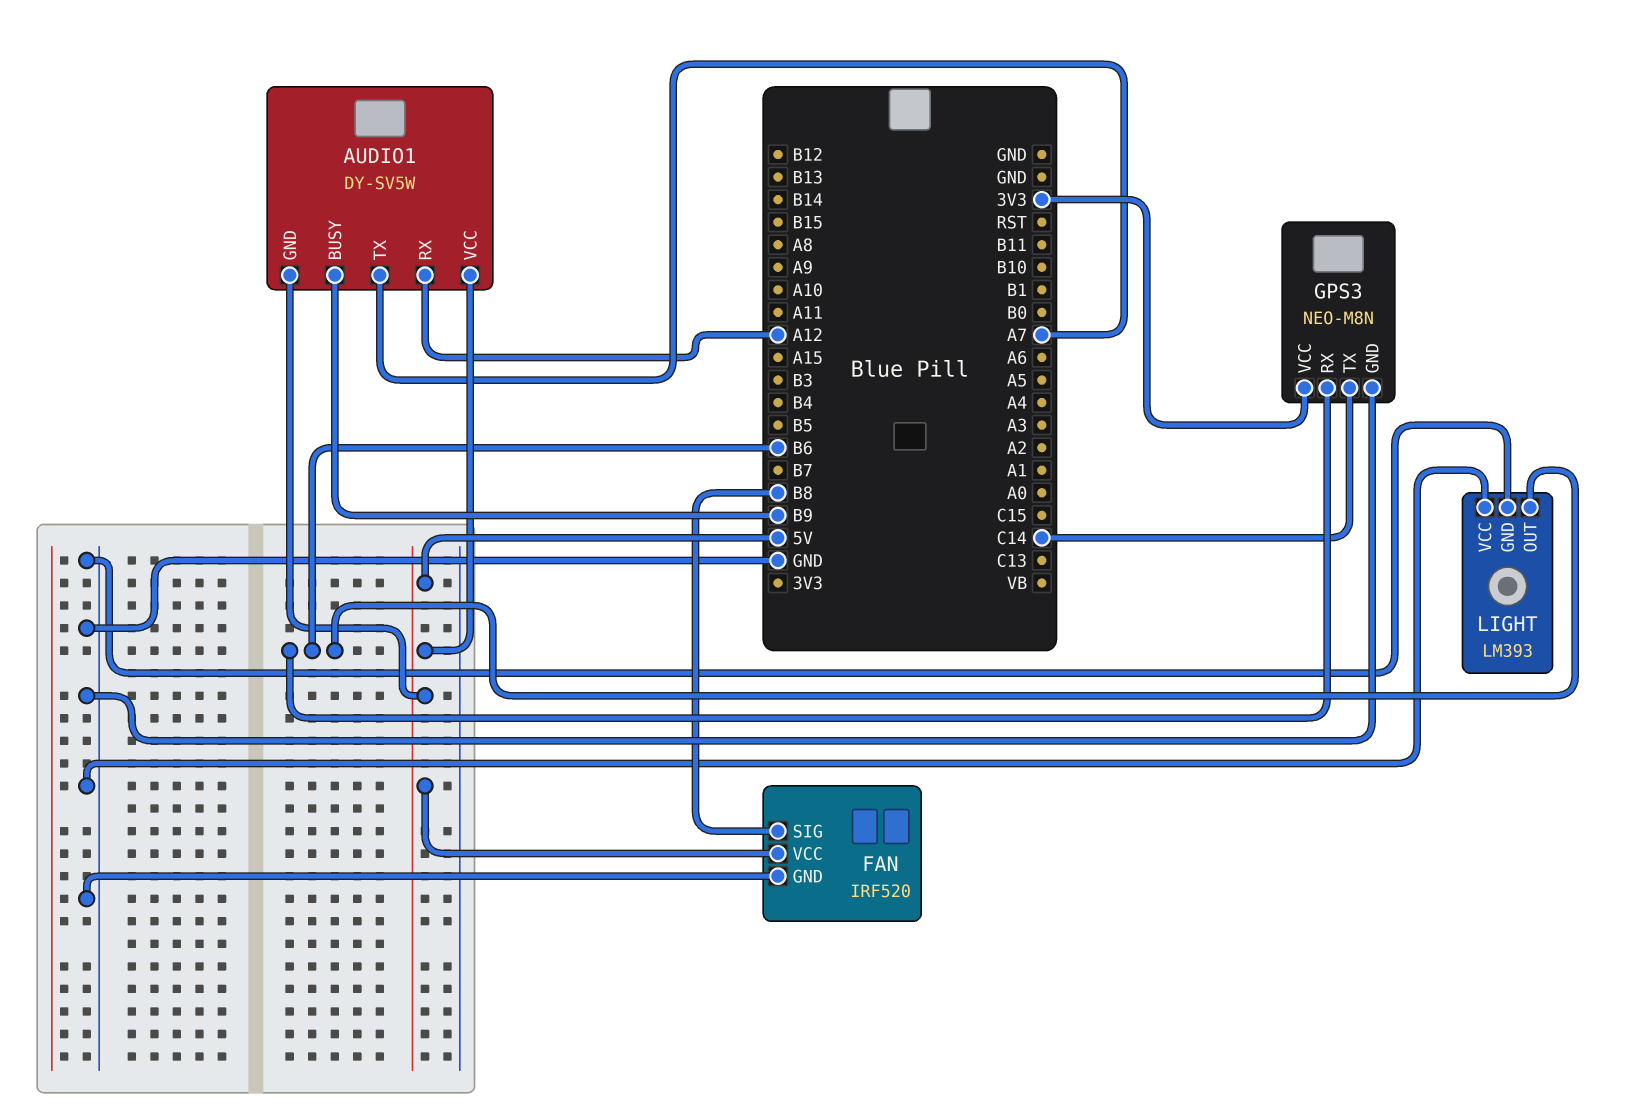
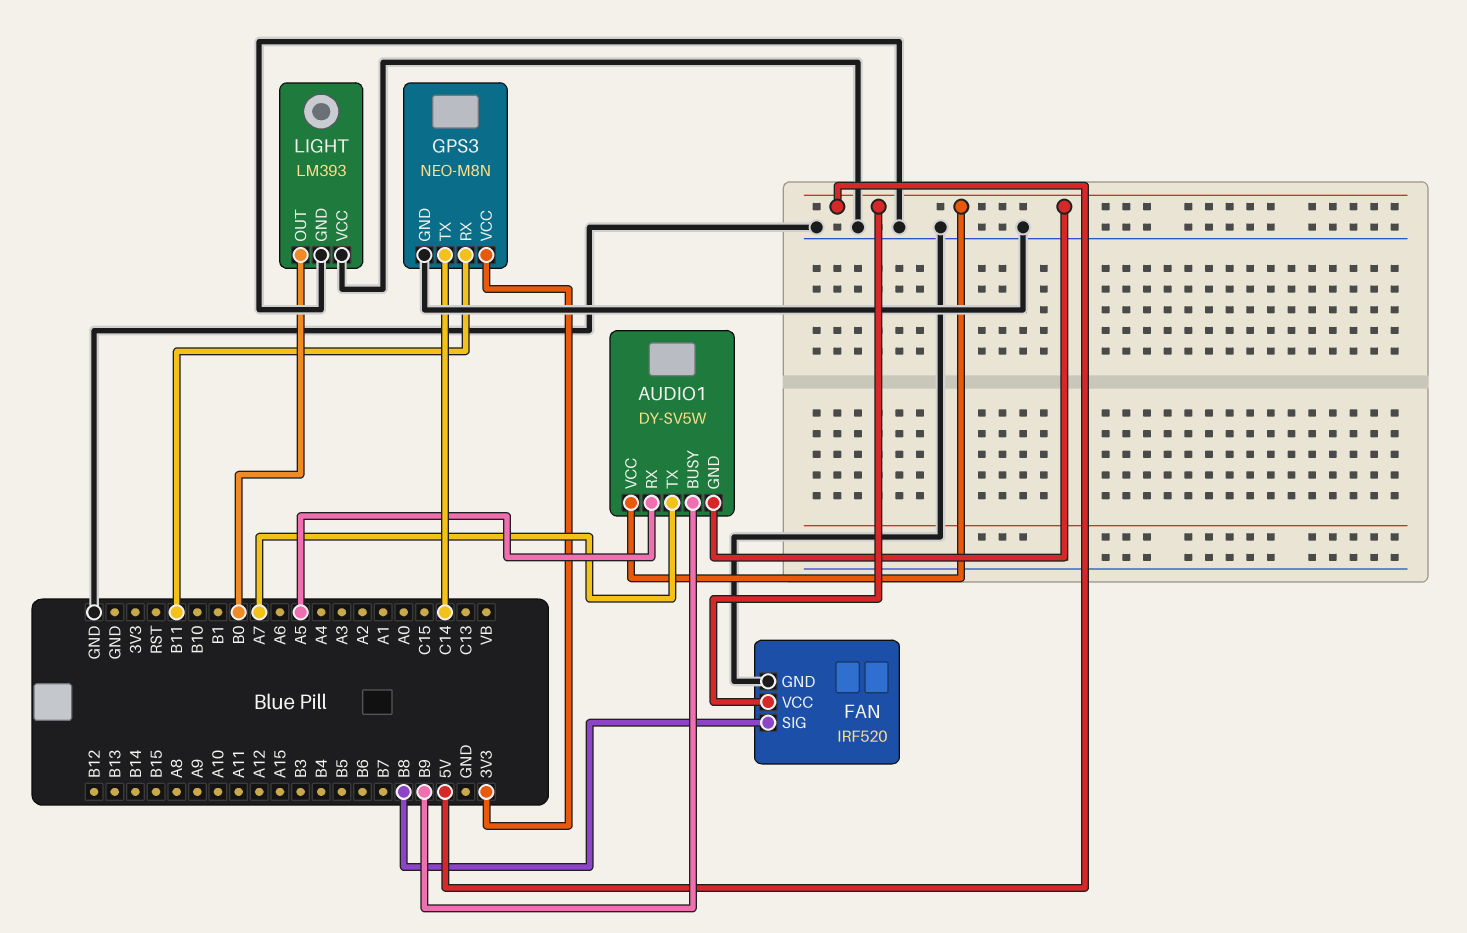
AUDIO1 pin RX: A12 -> A5
GPS3 pin RX: B6 -> B11
LIGHT pin OUT: B6 -> B0

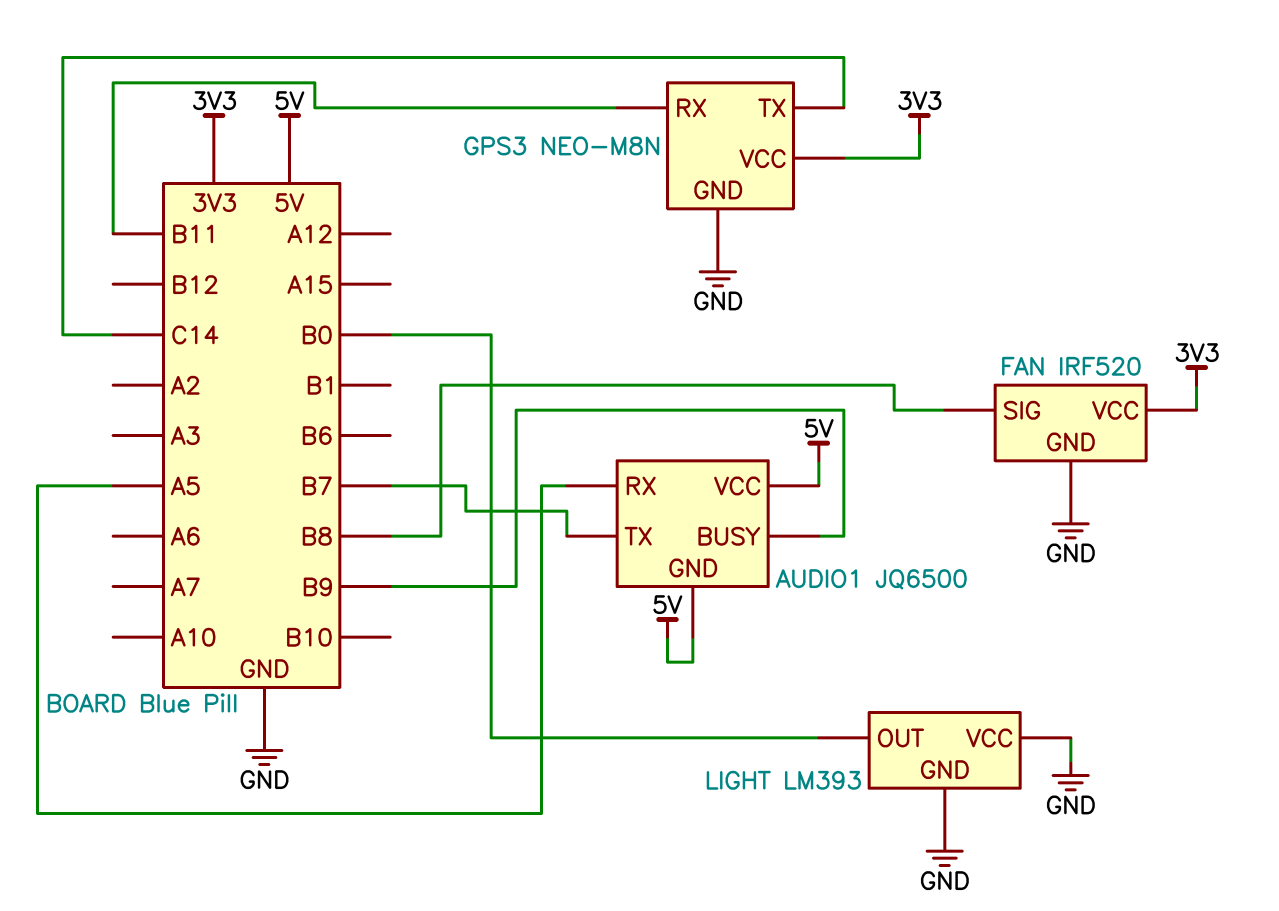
AUDIO1: DY-SV5W -> JQ6500
AUDIO1 pin TX: A7 -> B7
FAN pin VCC: 5V -> 3V3

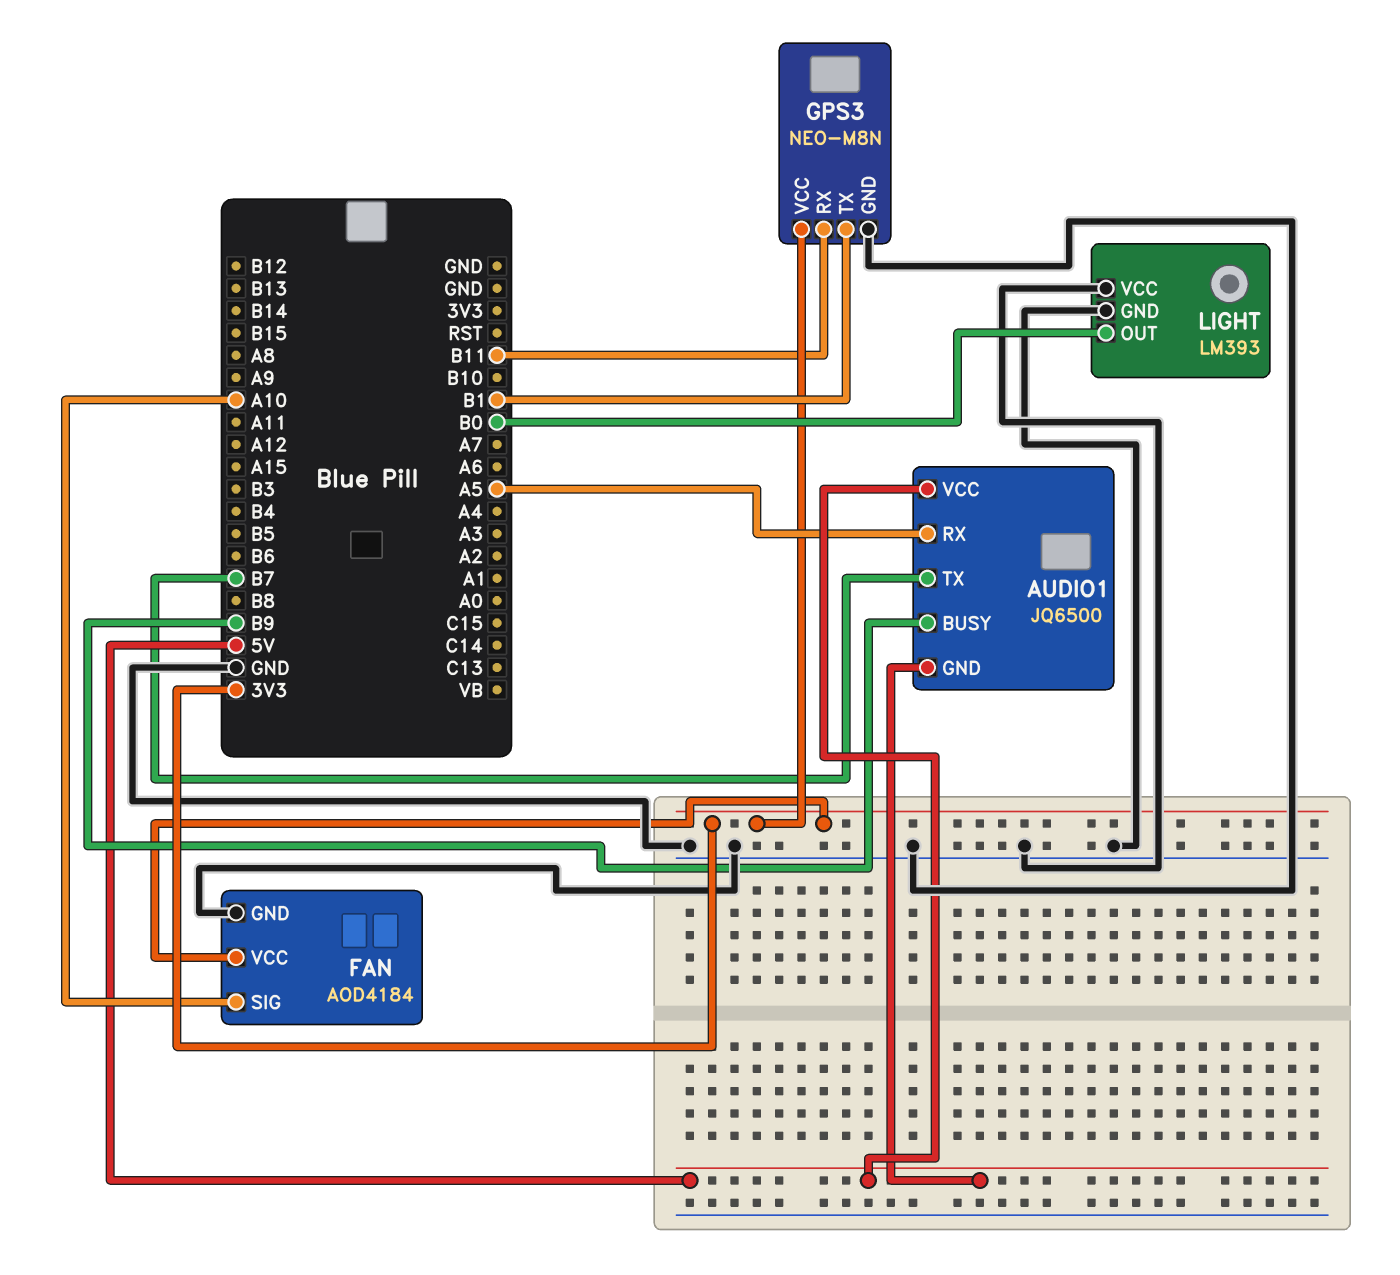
FAN: IRF520 -> AOD4184
FAN pin SIG: B8 -> A10
GPS3 pin TX: C14 -> B1

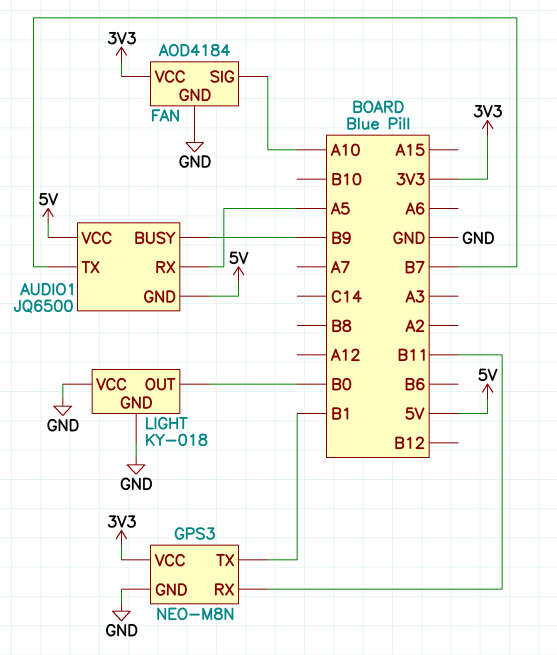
LIGHT: LM393 -> KY-018

